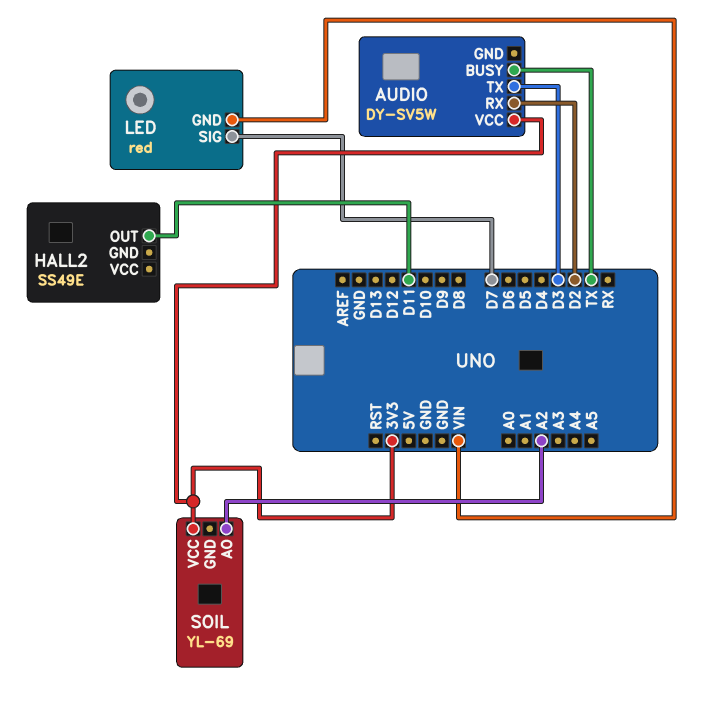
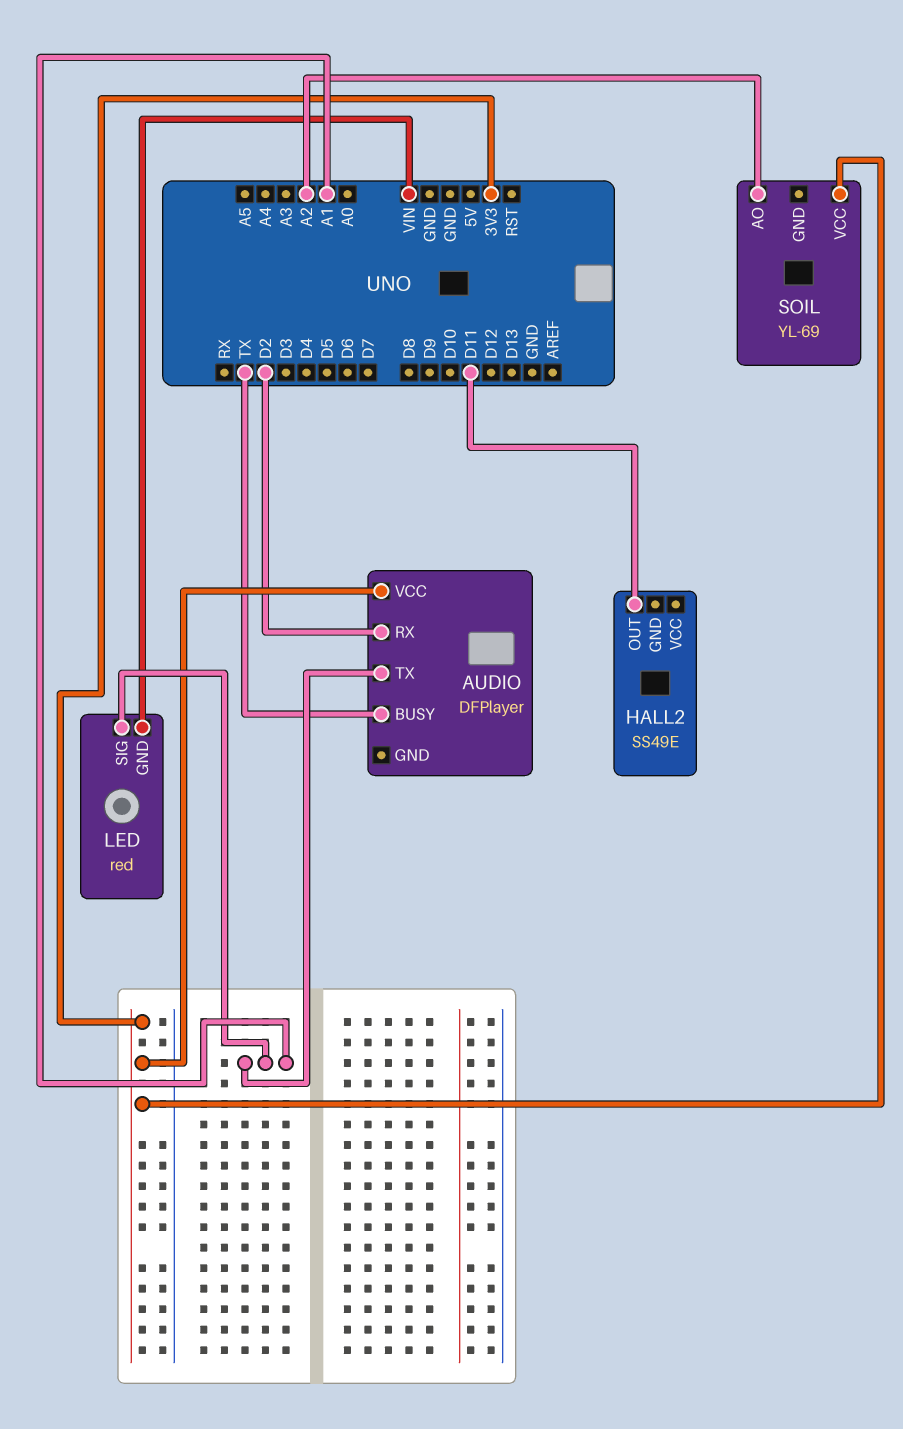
AUDIO: DY-SV5W -> DFPlayer
AUDIO pin TX: D3 -> A1
LED pin SIG: D7 -> A1

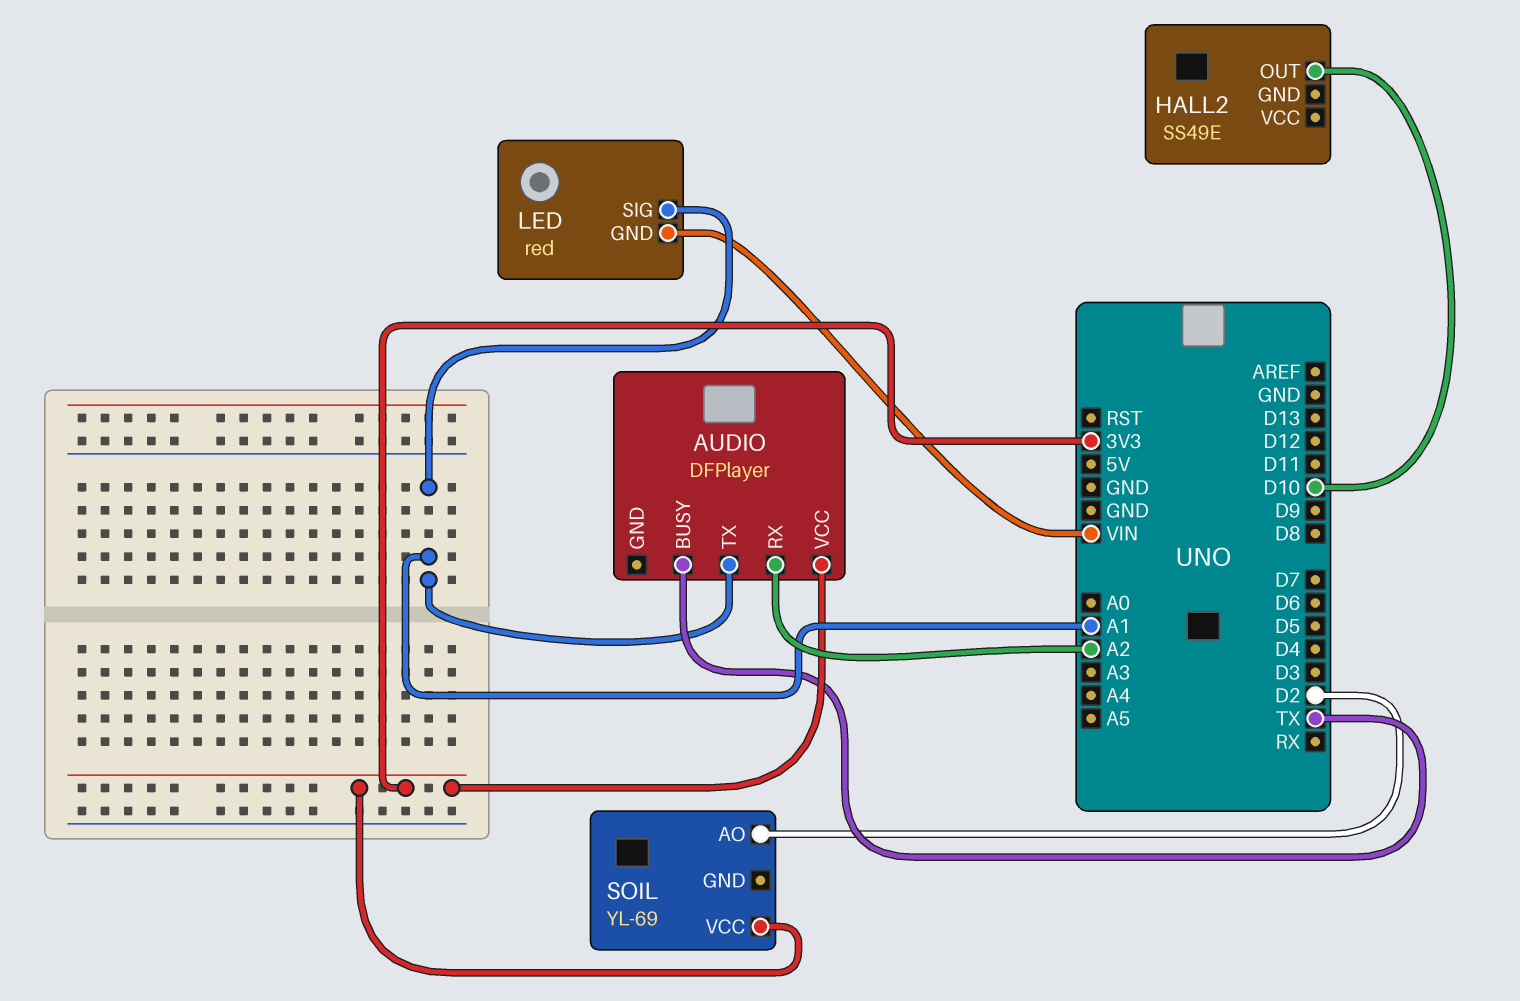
AUDIO pin RX: D2 -> A2
HALL2 pin OUT: D11 -> D10
SOIL pin AO: A2 -> D2

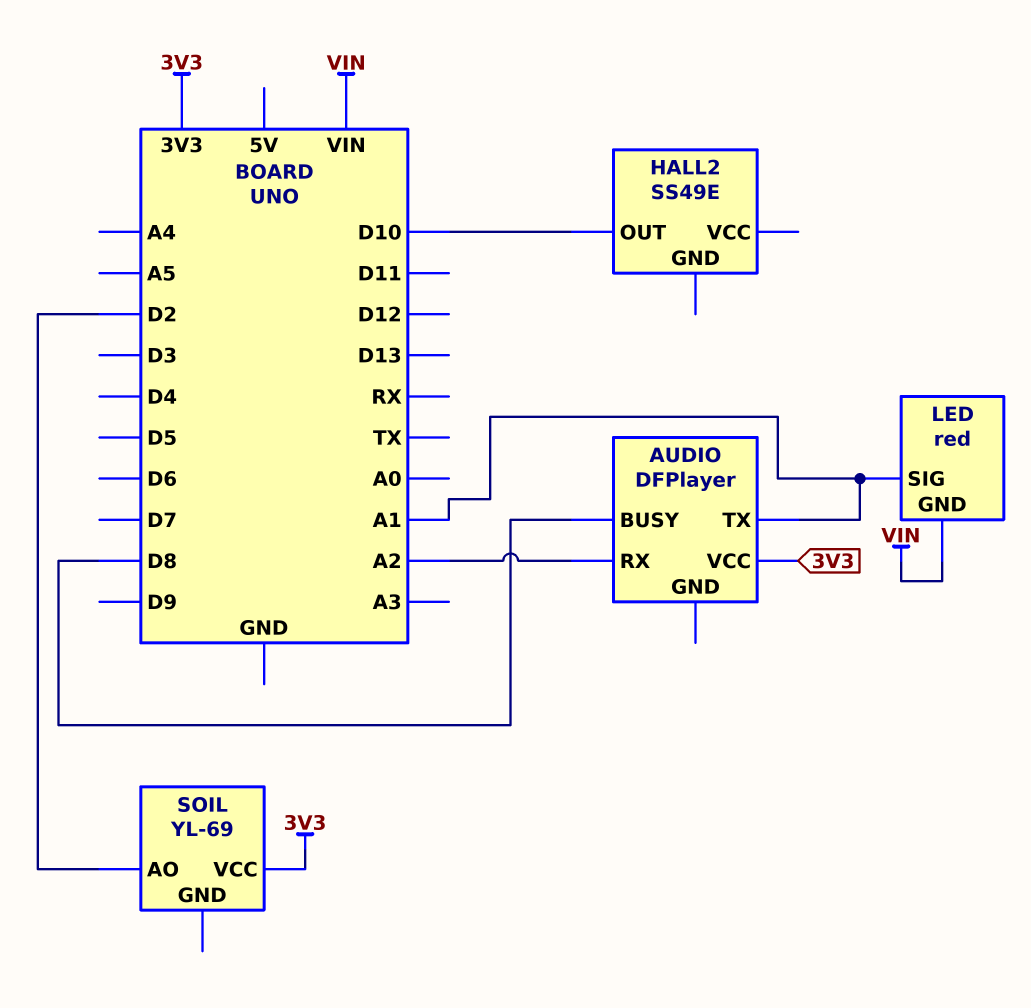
AUDIO pin BUSY: TX -> D8

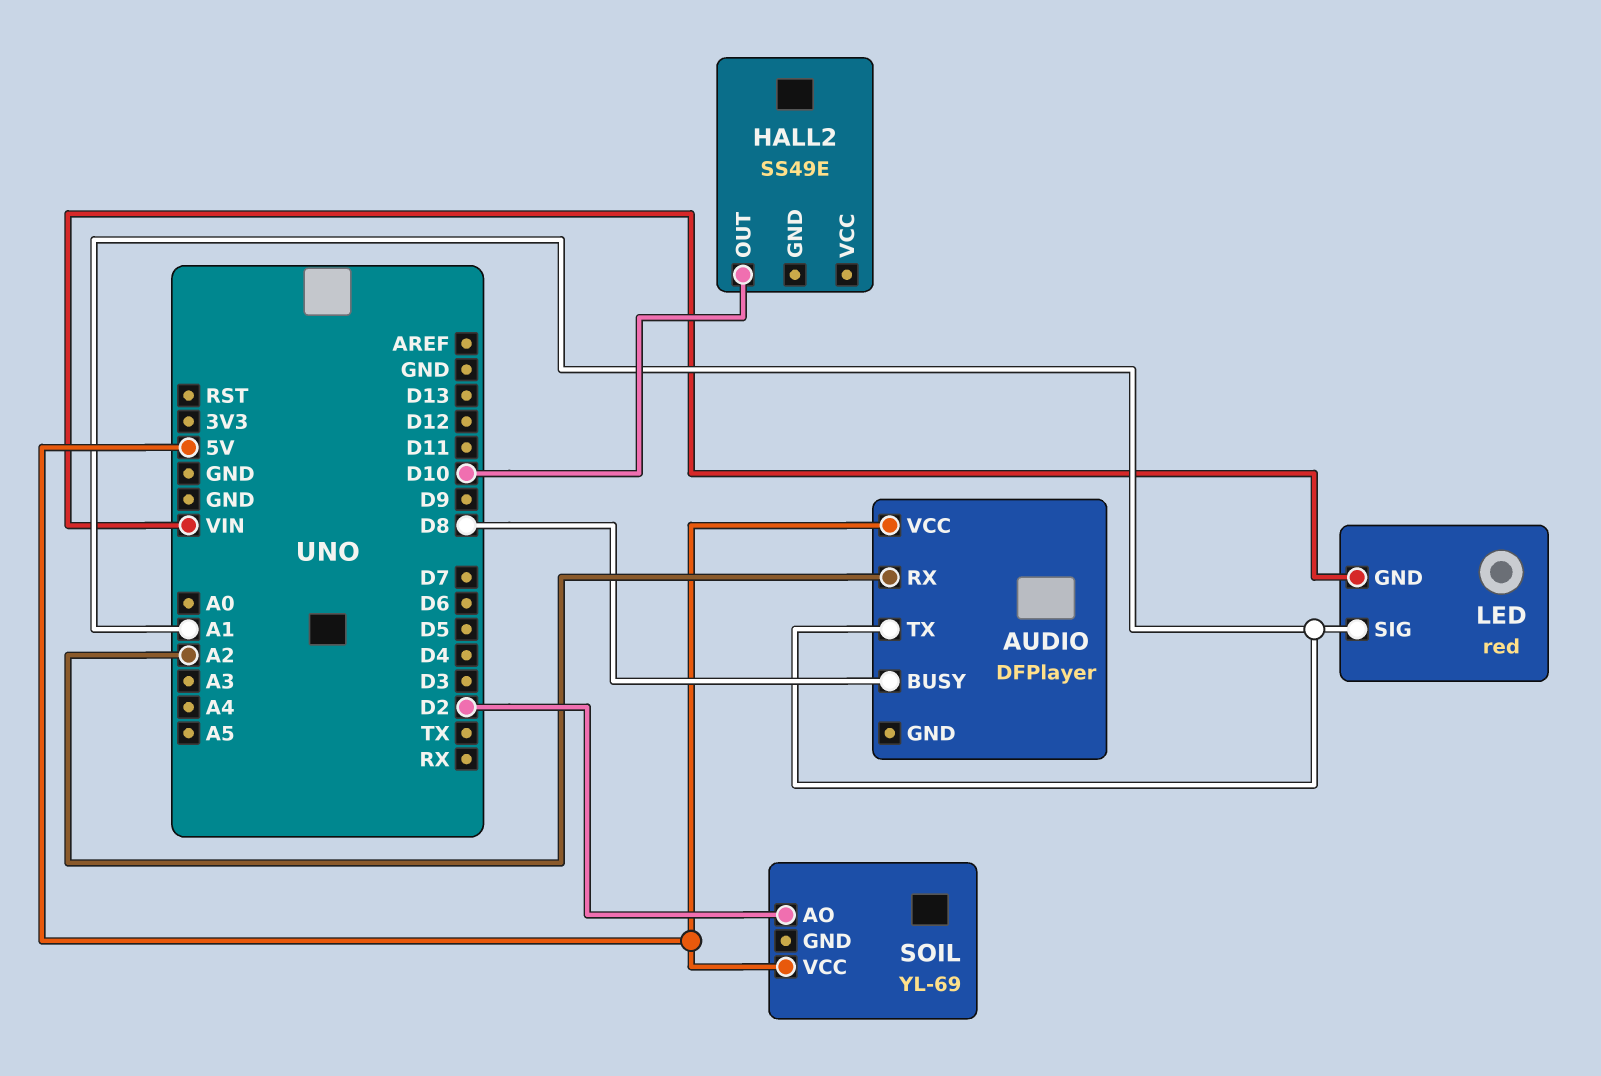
AUDIO pin VCC: 3V3 -> 5V
SOIL pin VCC: 3V3 -> 5V

